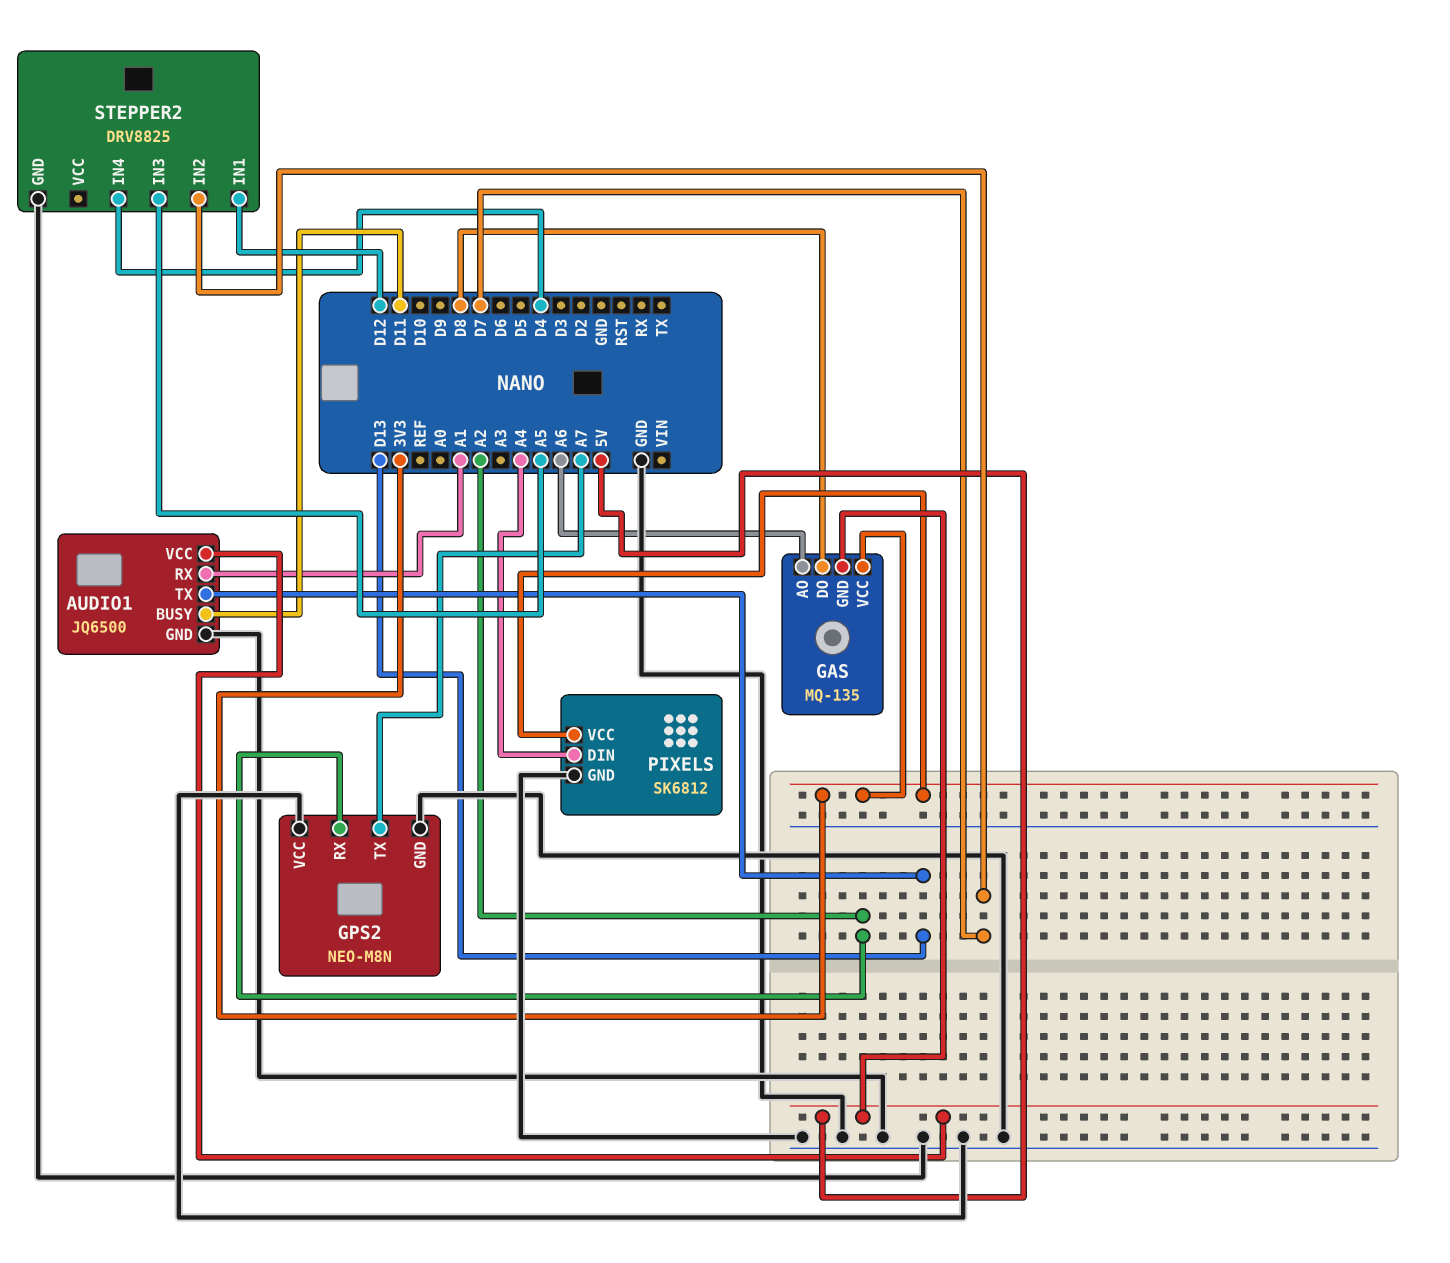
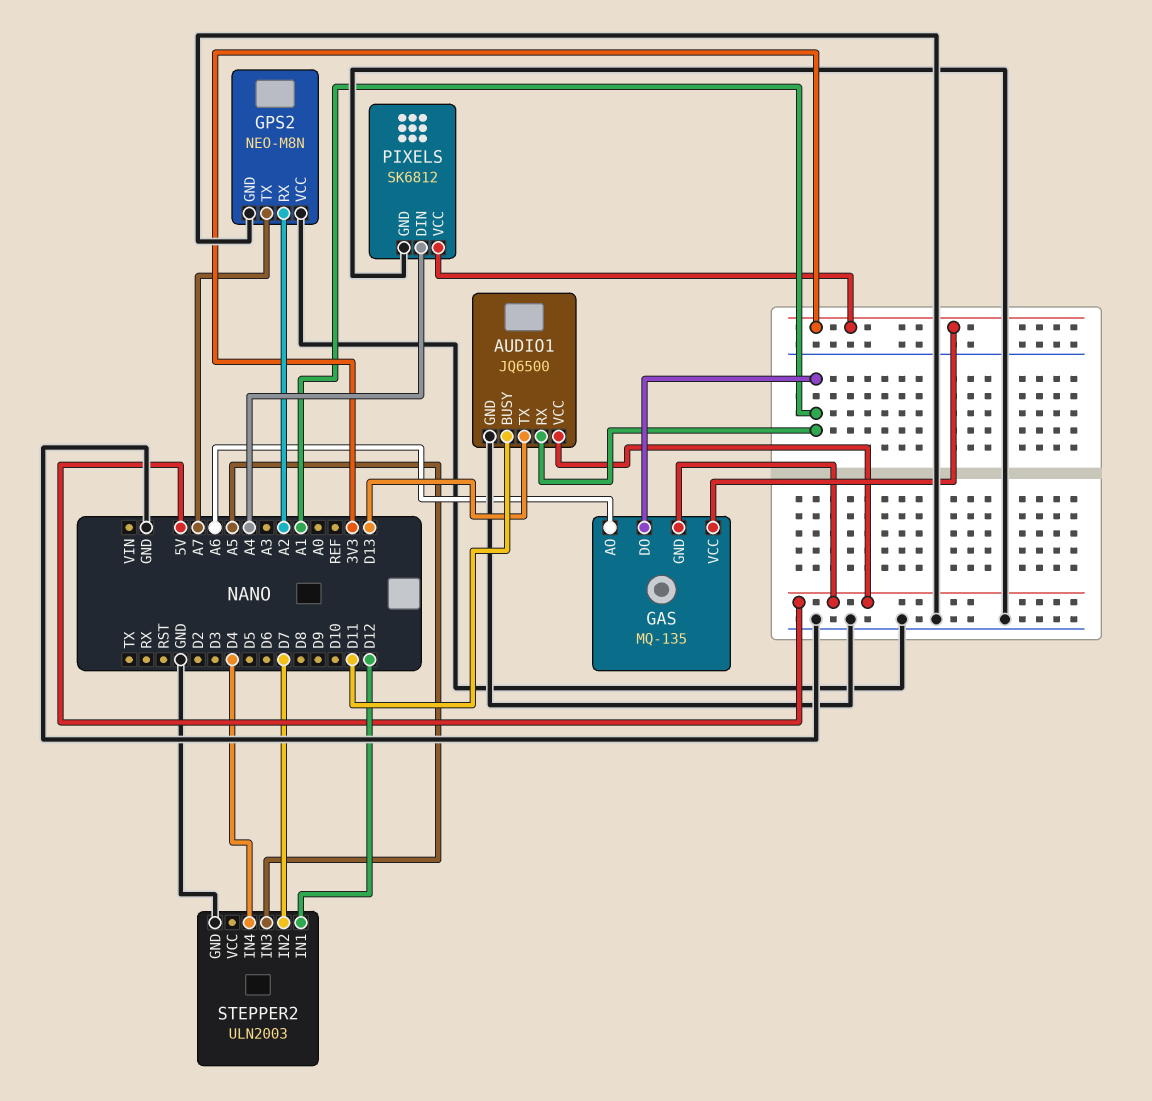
GAS pin DO: D8 -> A1
STEPPER2: DRV8825 -> ULN2003

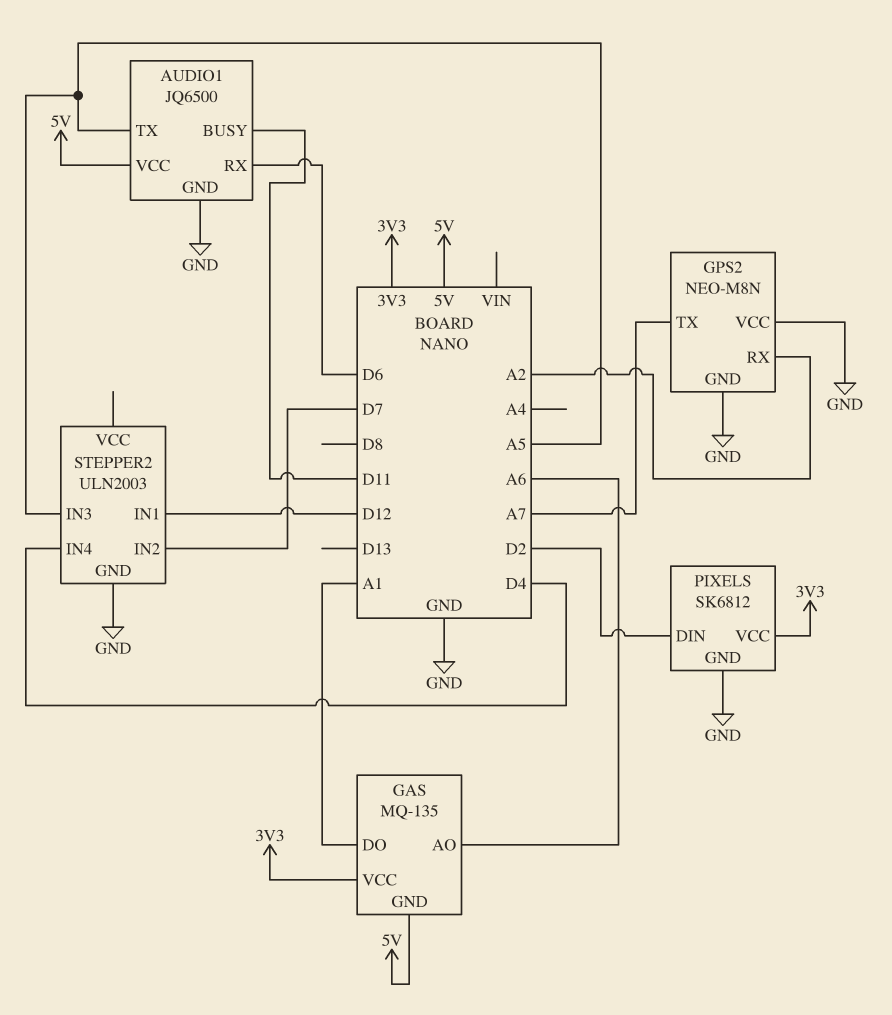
AUDIO1 pin RX: A1 -> D6
AUDIO1 pin TX: D13 -> A5
PIXELS pin DIN: A4 -> D2

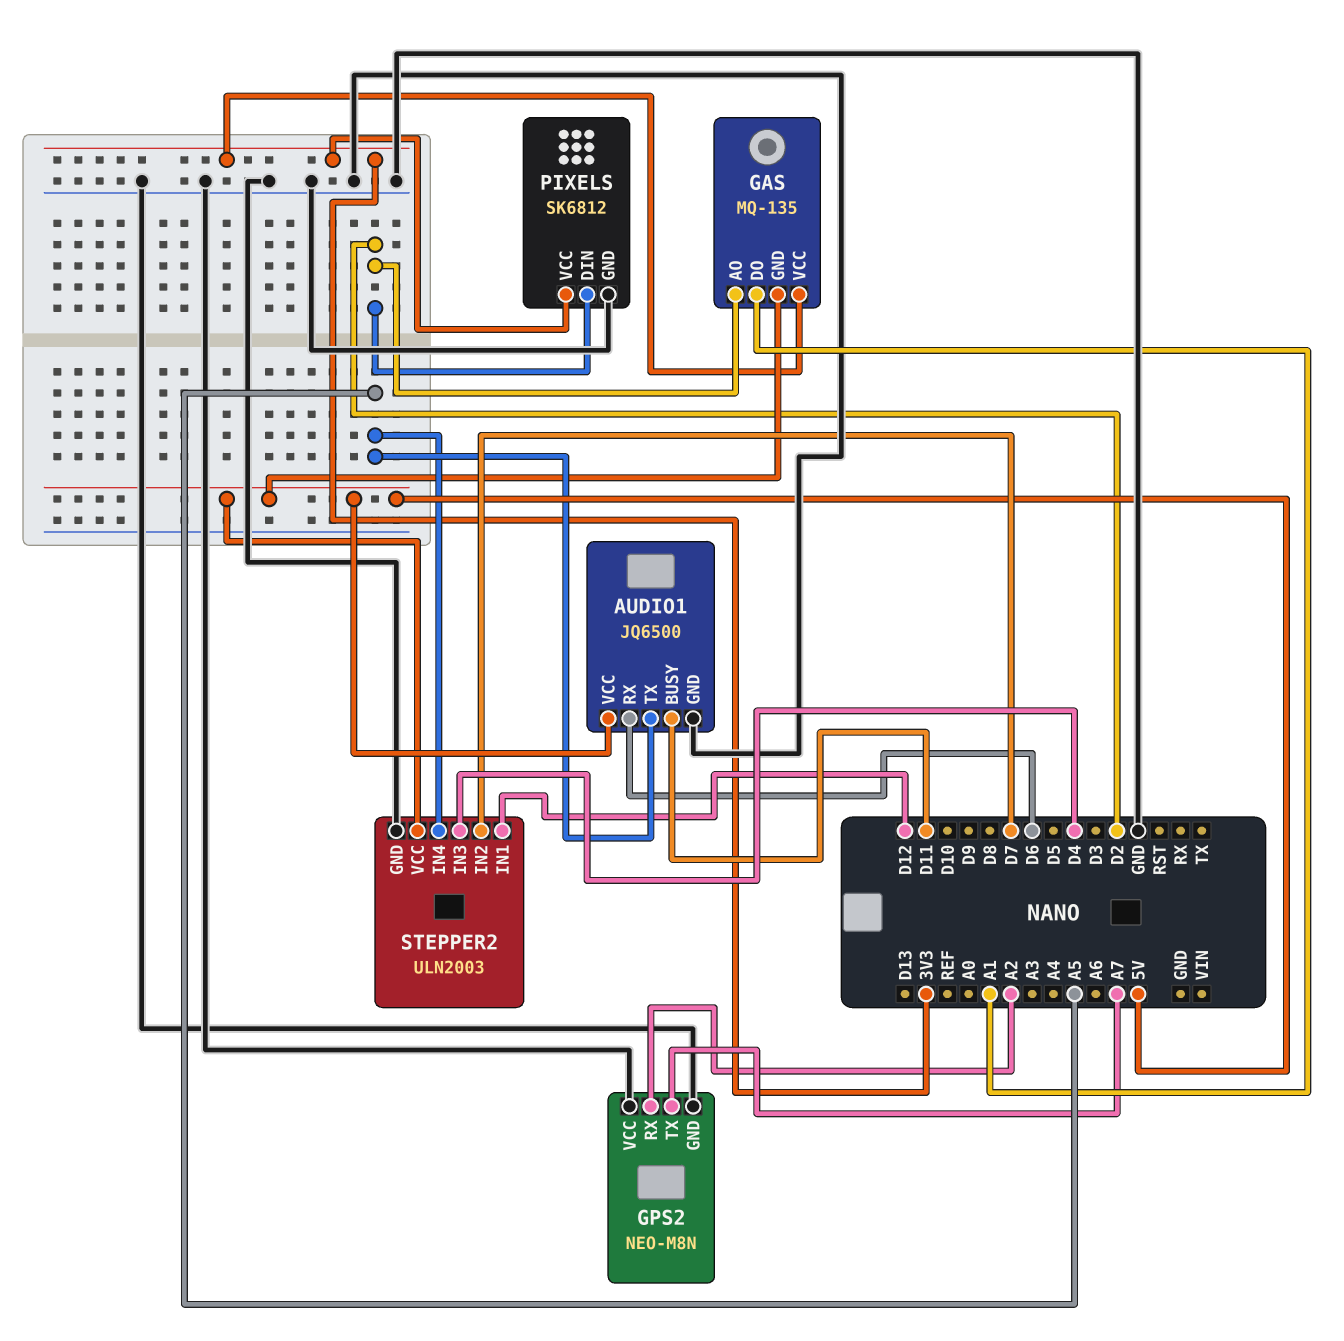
GAS pin AO: A6 -> D2
STEPPER2 pin IN3: A5 -> D4
STEPPER2 pin IN4: D4 -> A5
STEPPER2 pin VCC: none -> 5V

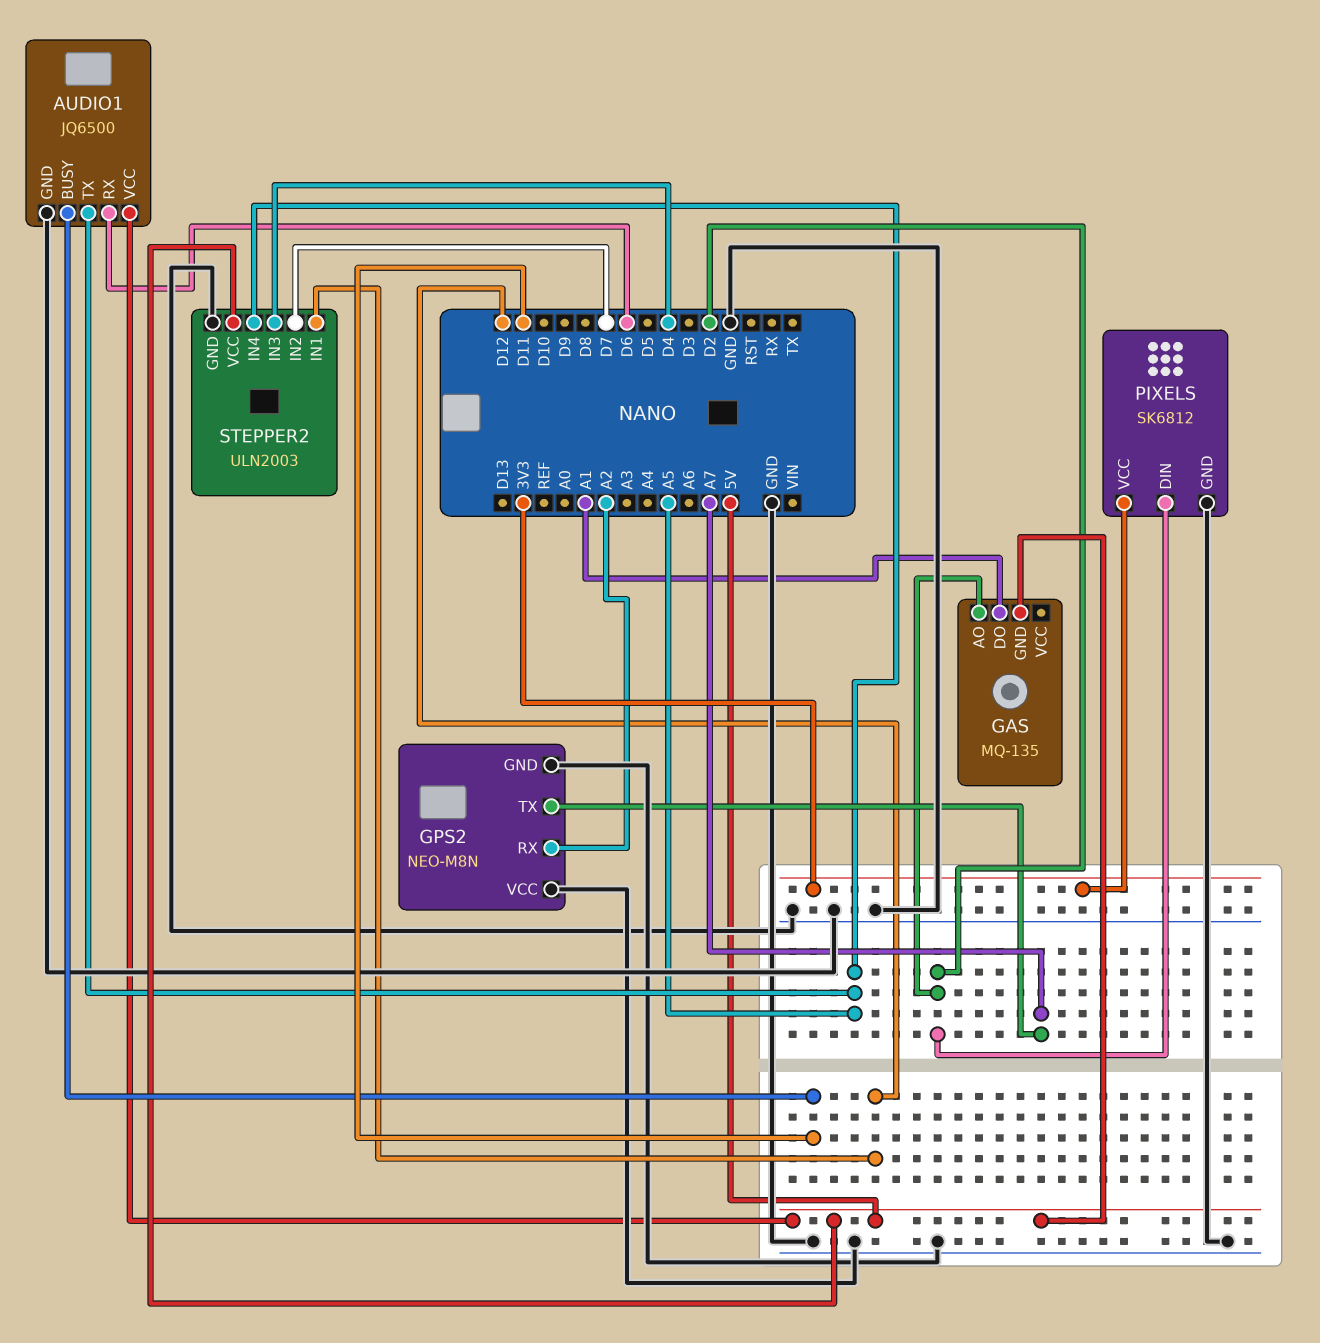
GAS pin VCC: 3V3 -> none

